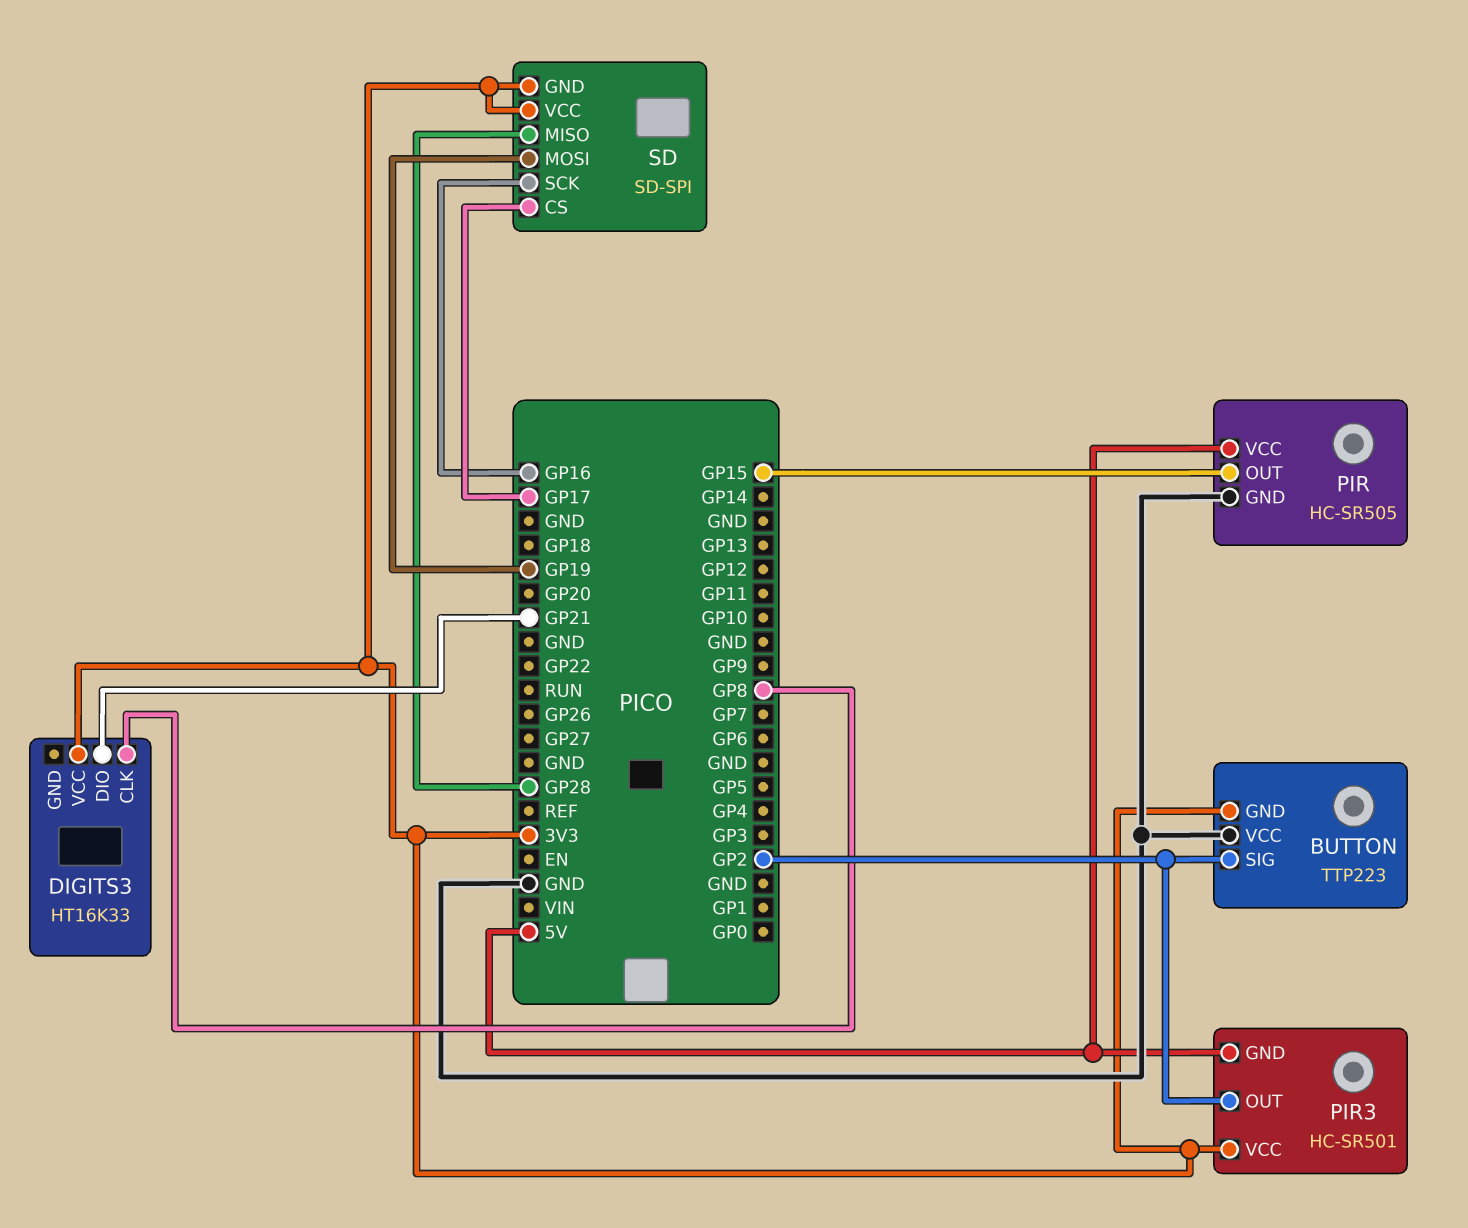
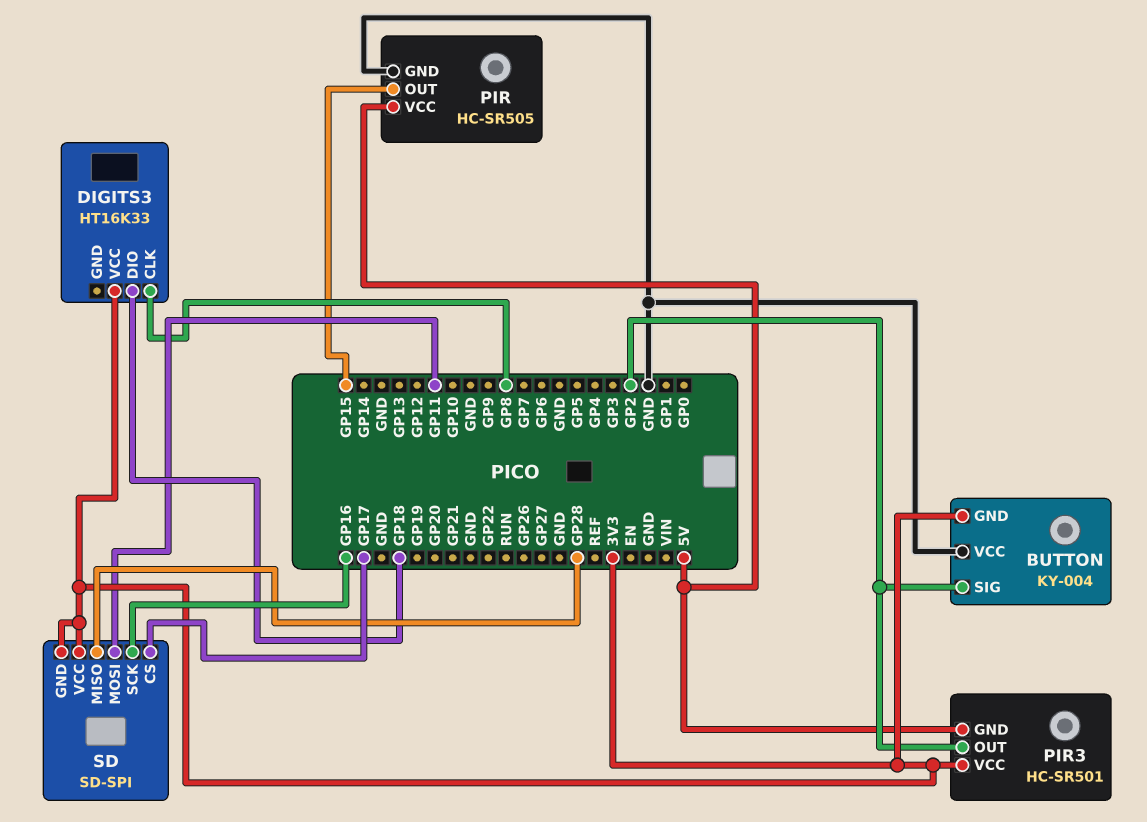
BUTTON: TTP223 -> KY-004
DIGITS3 pin DIO: GP21 -> GP18
SD pin MOSI: GP19 -> GP11

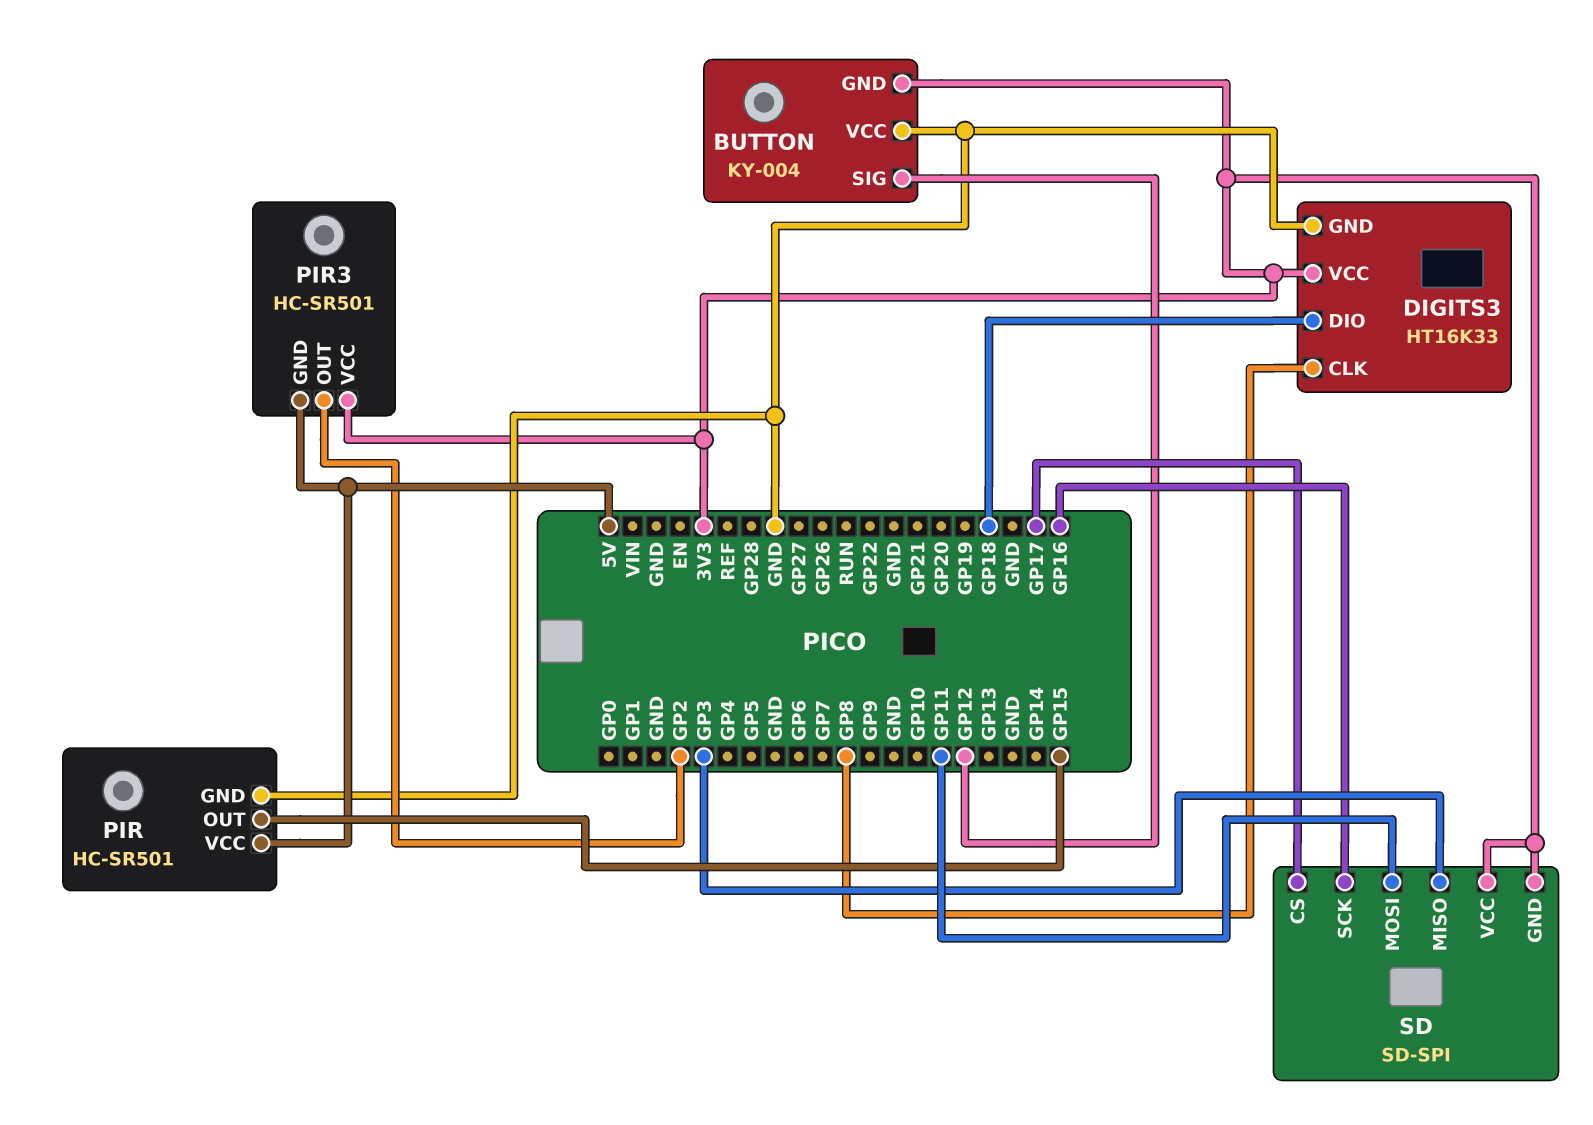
BUTTON pin SIG: GP2 -> GP12
DIGITS3 pin GND: none -> GND
PIR: HC-SR505 -> HC-SR501
SD pin MISO: GP28 -> GP3

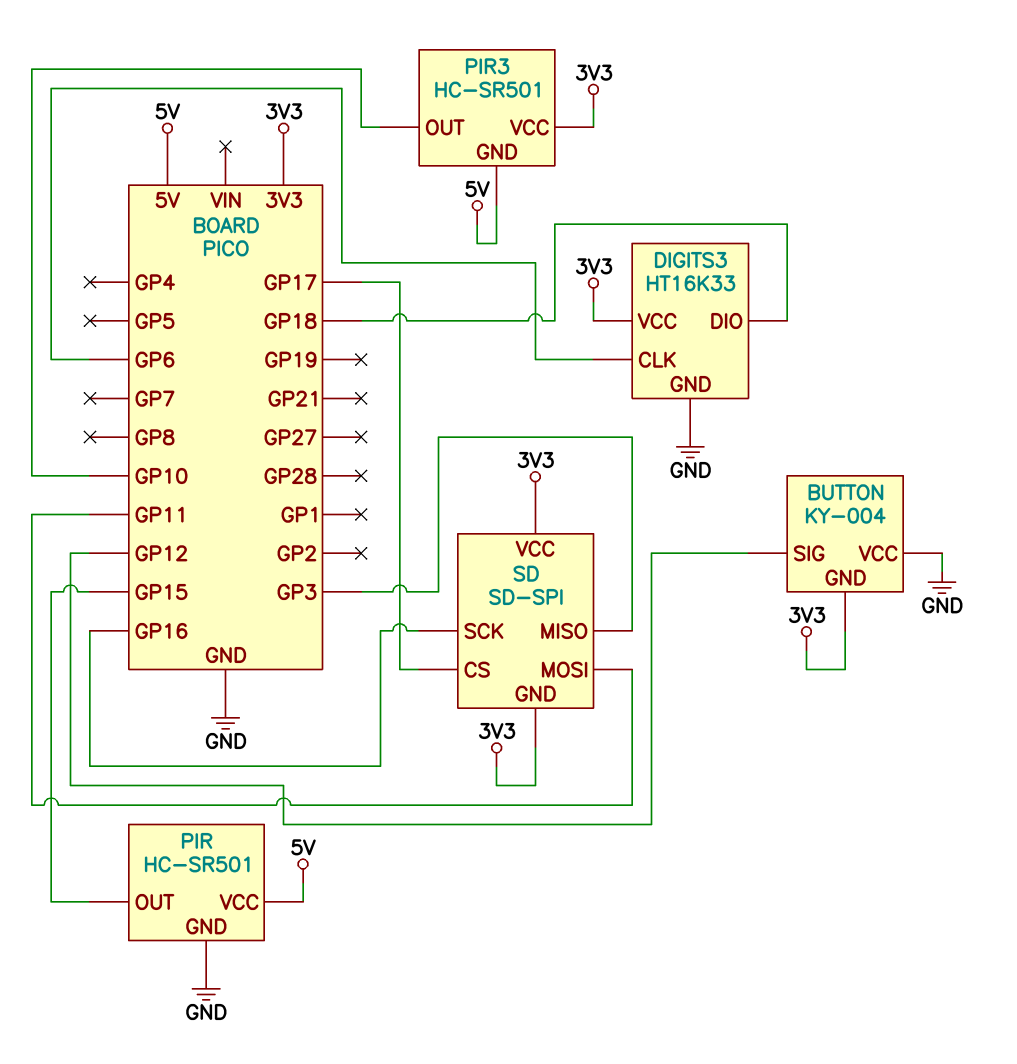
DIGITS3 pin CLK: GP8 -> GP6
PIR3 pin OUT: GP2 -> GP10

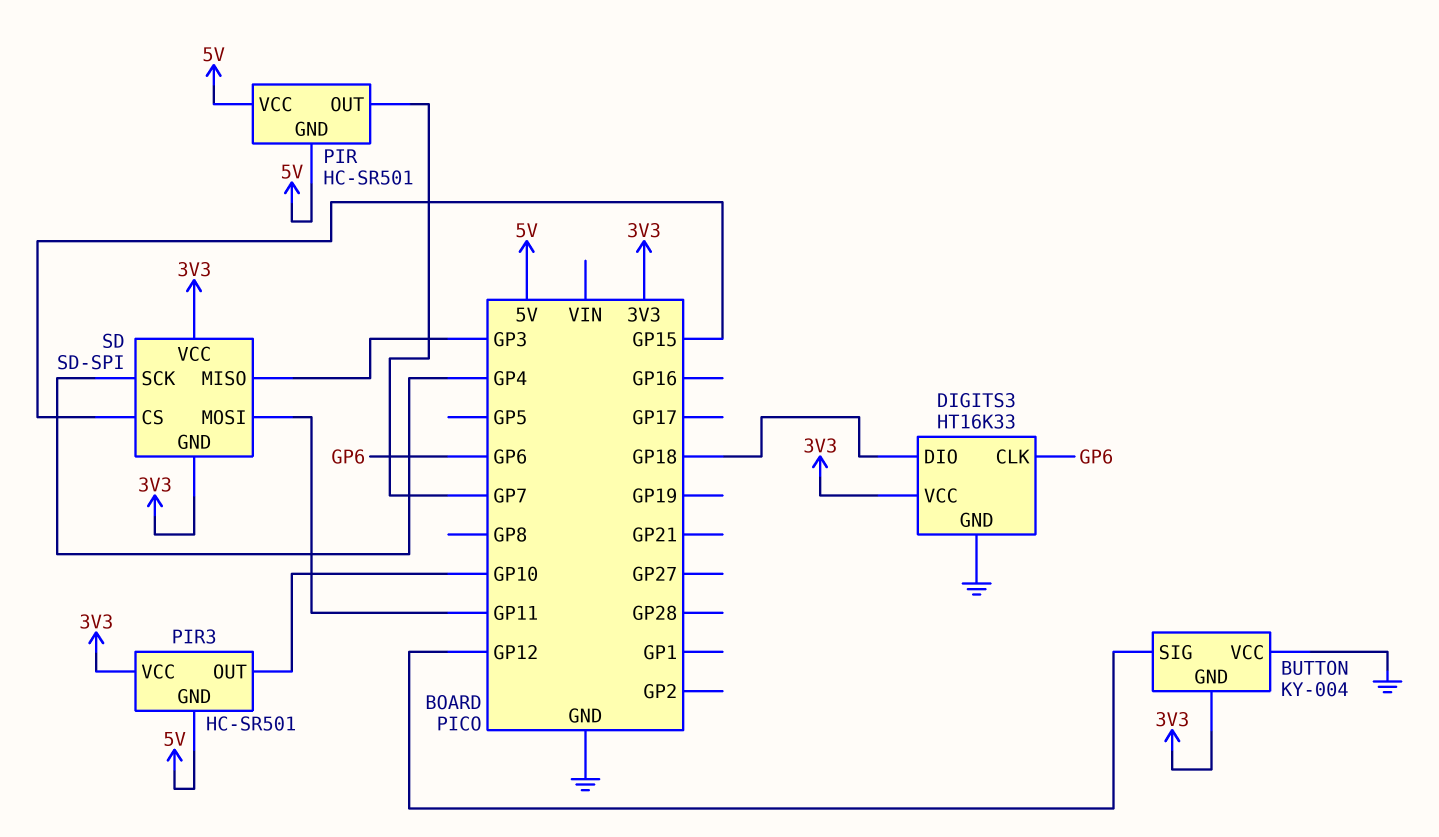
PIR pin GND: GND -> 5V
PIR pin OUT: GP15 -> GP7
SD pin CS: GP17 -> GP15
SD pin SCK: GP16 -> GP4

